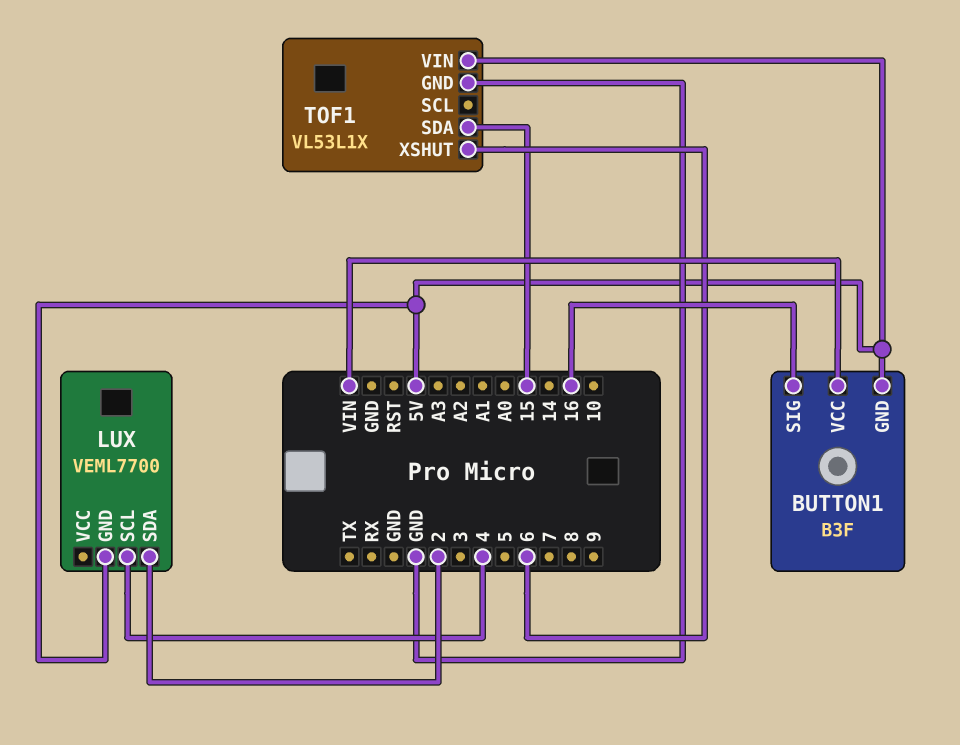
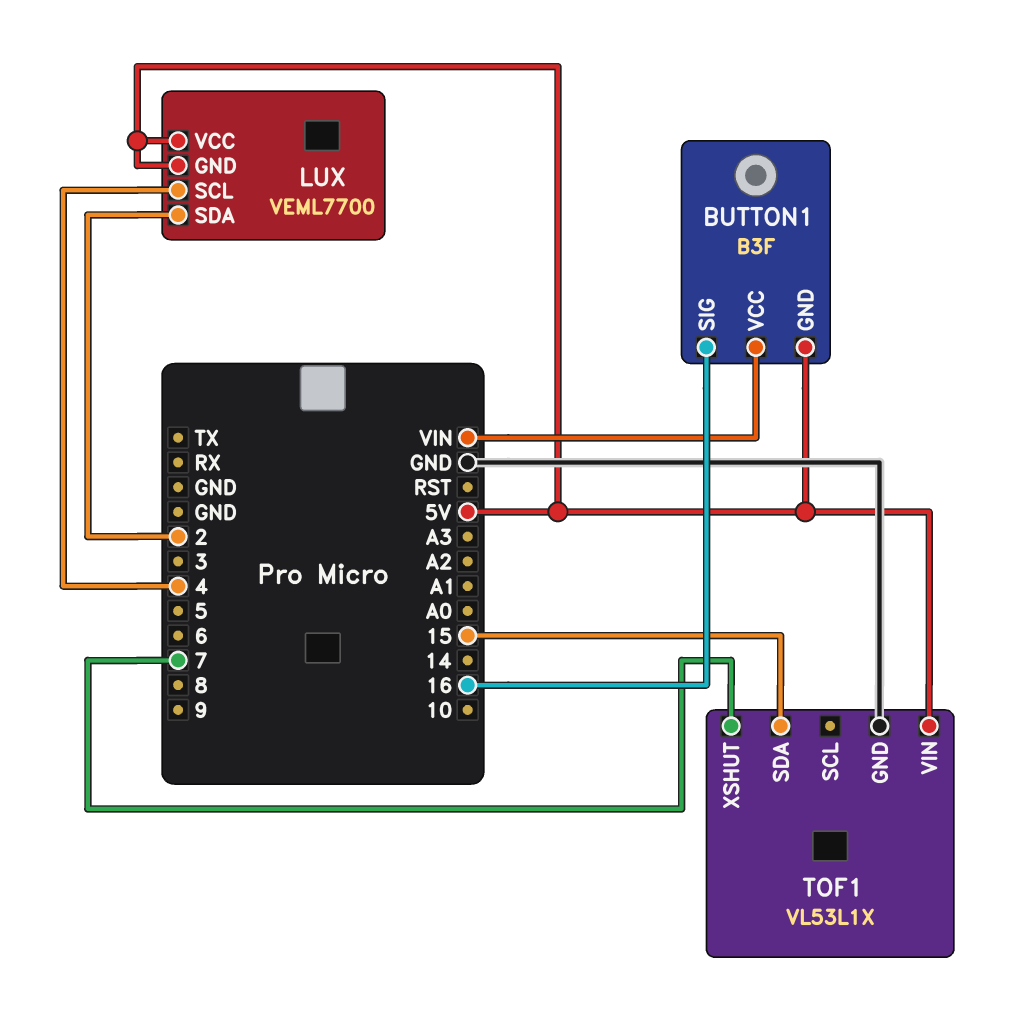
LUX pin VCC: none -> 5V
TOF1 pin XSHUT: 6 -> 7

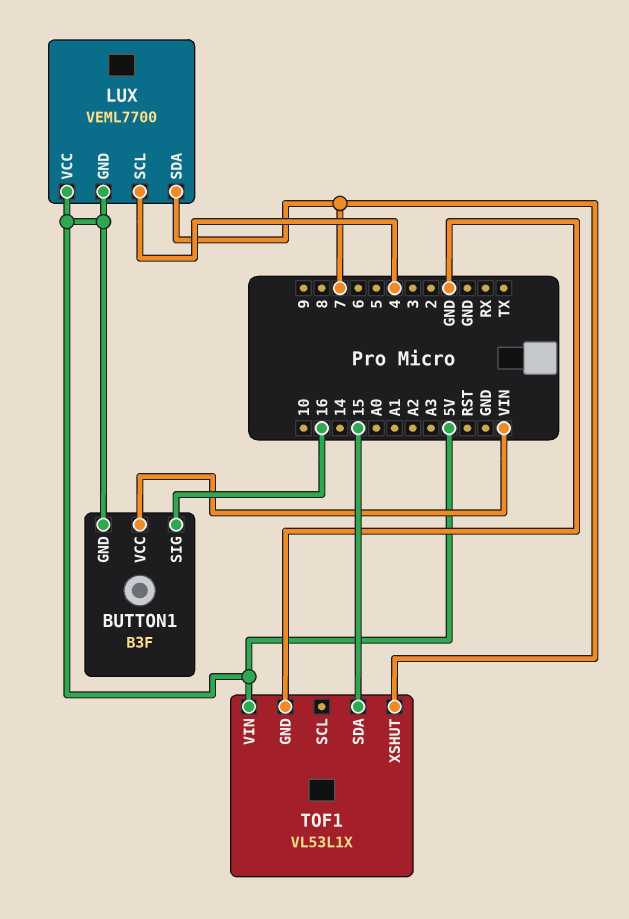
LUX pin SDA: 2 -> 7

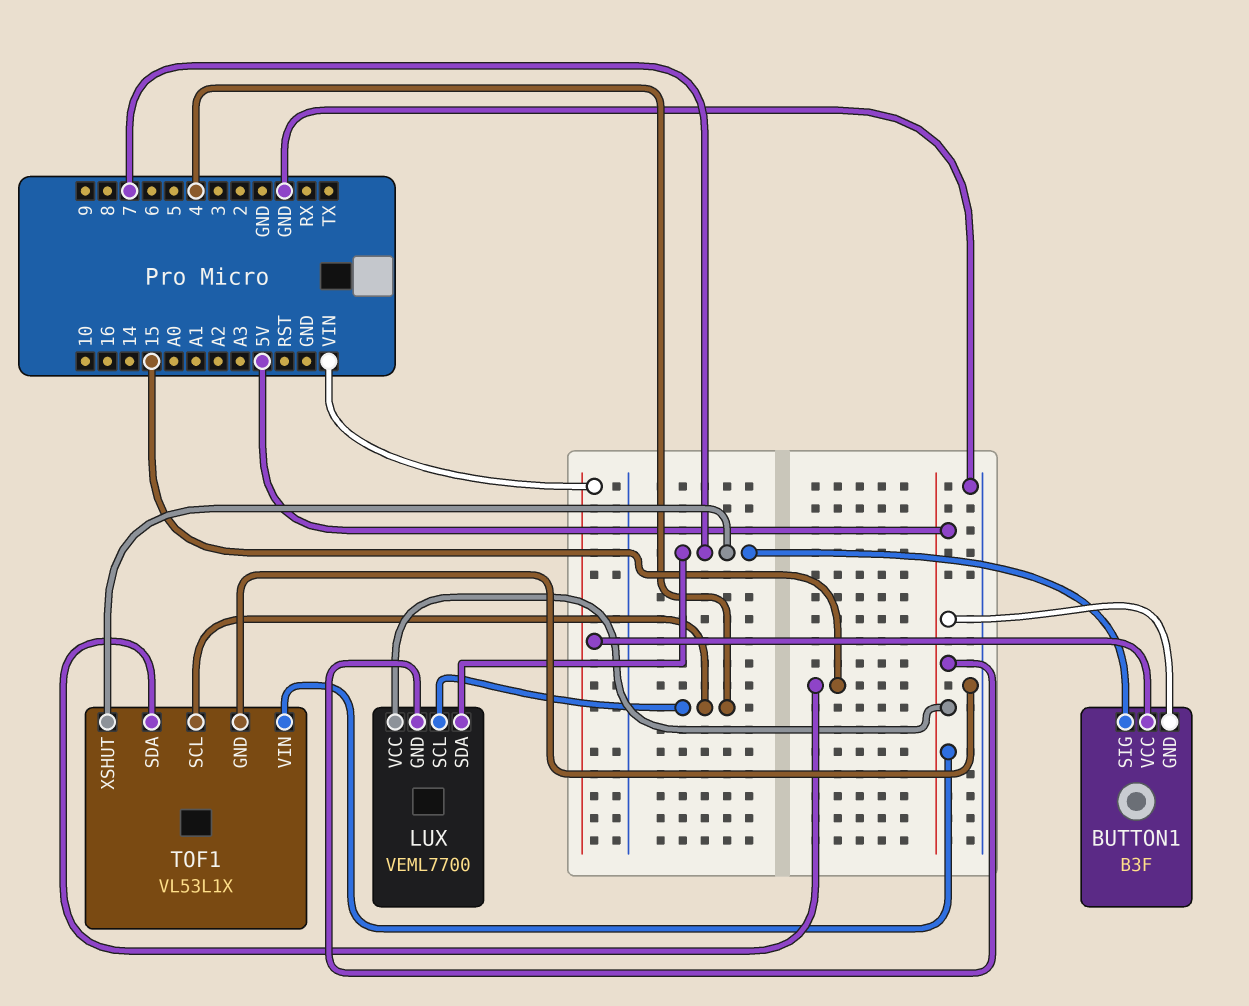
BUTTON1 pin SIG: 16 -> 7
TOF1 pin SCL: none -> 4

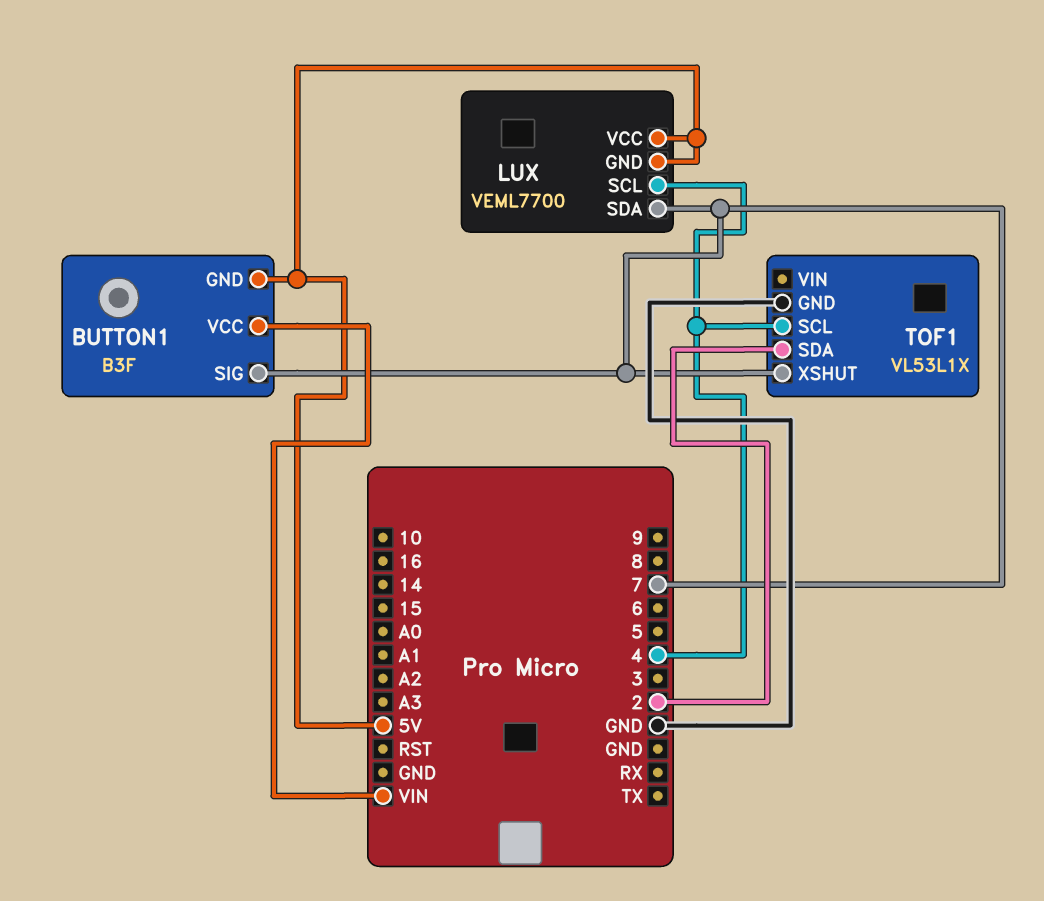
TOF1 pin SDA: 15 -> 2
TOF1 pin VIN: 5V -> none

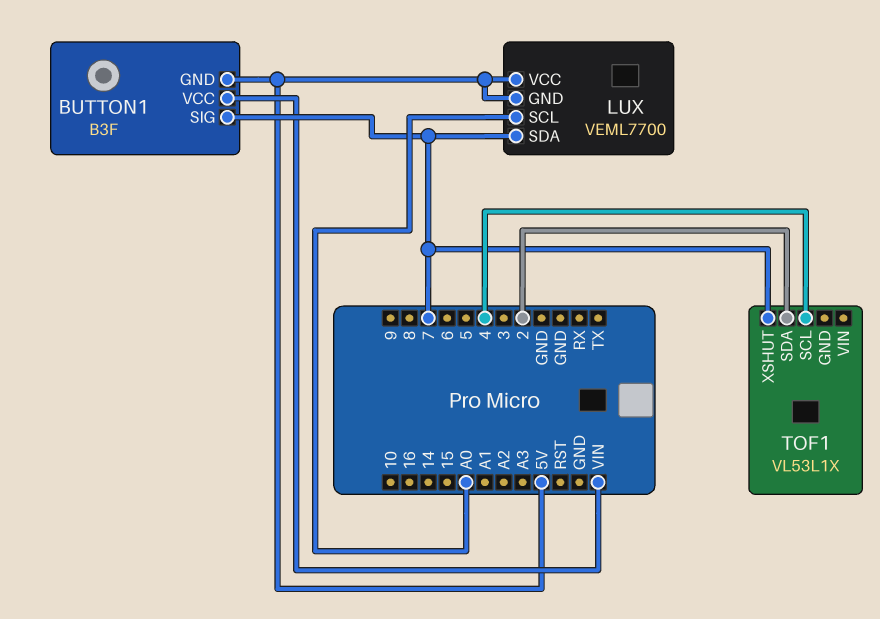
LUX pin SCL: 4 -> A0
TOF1 pin GND: GND -> none

